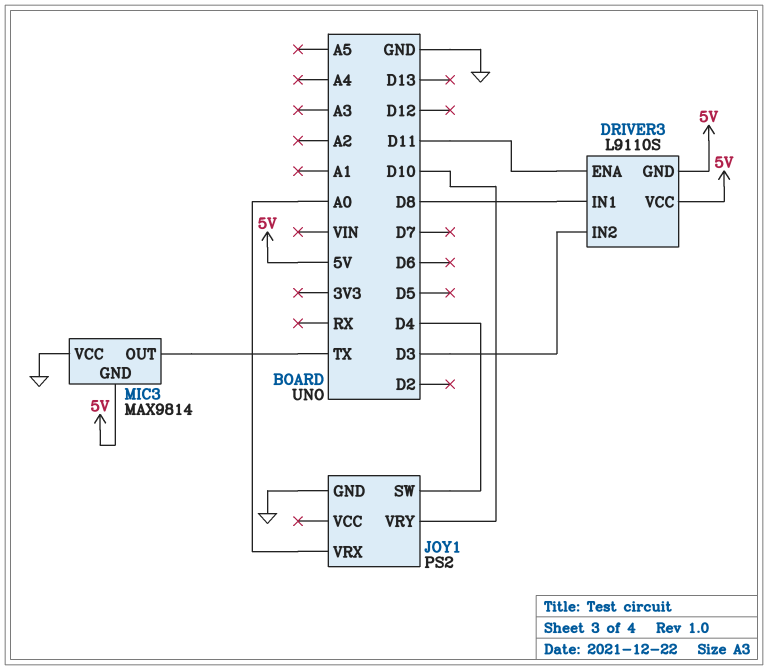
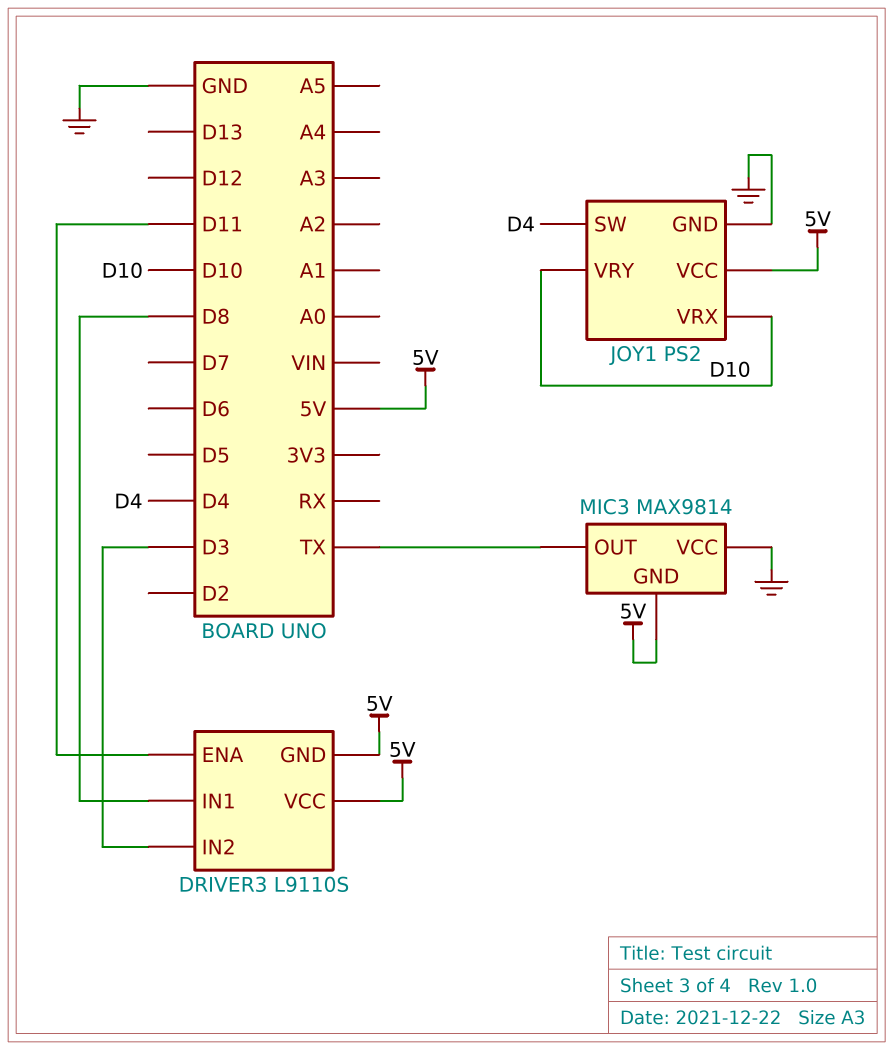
JOY1 pin VCC: none -> 5V
JOY1 pin VRX: A0 -> D10

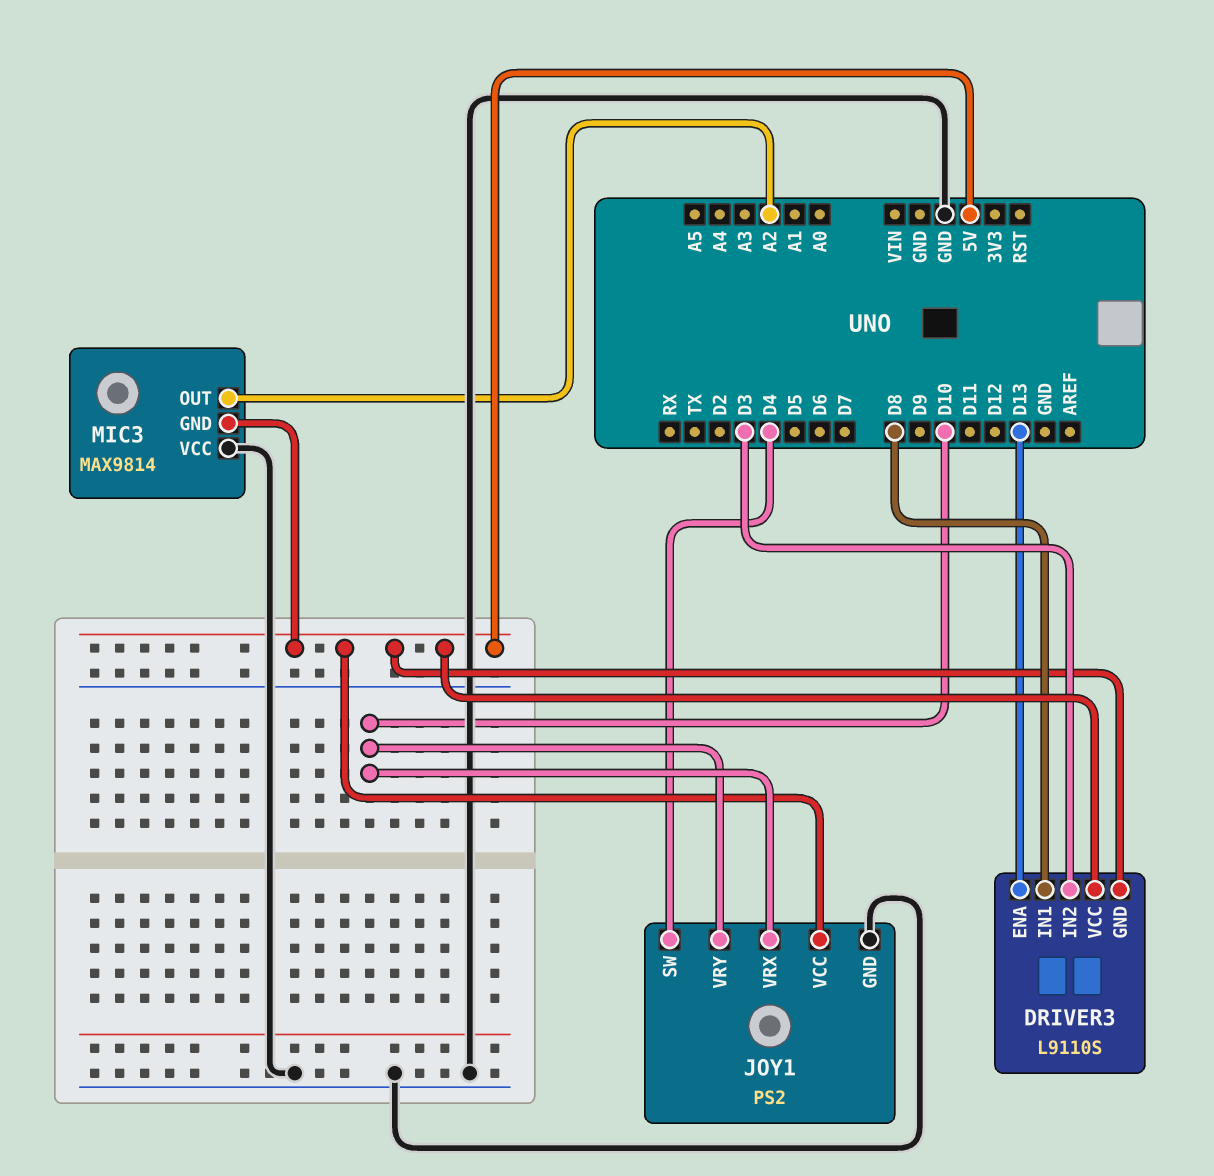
DRIVER3 pin ENA: D11 -> D13
MIC3 pin OUT: TX -> A2

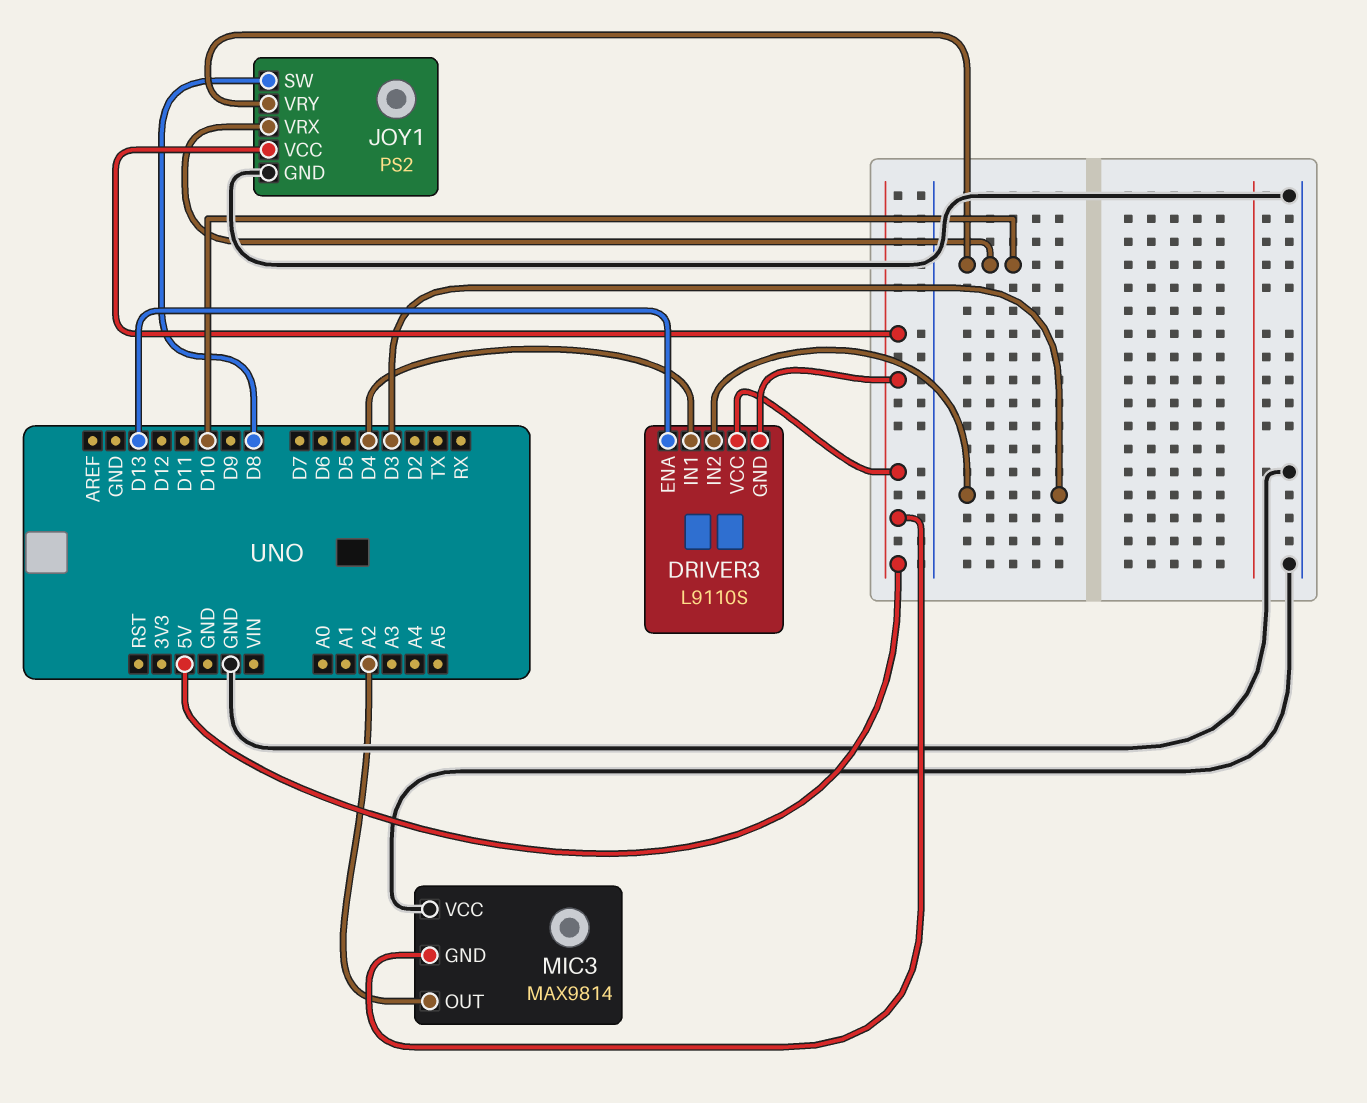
DRIVER3 pin IN1: D8 -> D4
JOY1 pin SW: D4 -> D8

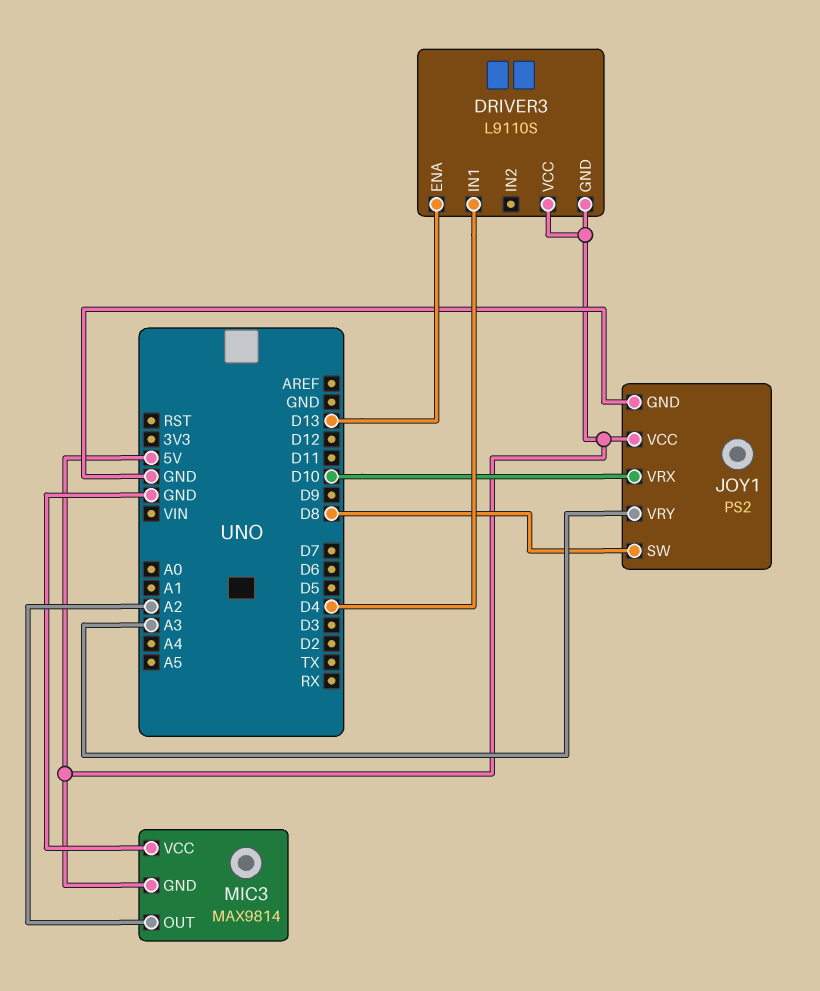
DRIVER3 pin IN2: D3 -> none
JOY1 pin VRY: D10 -> A3

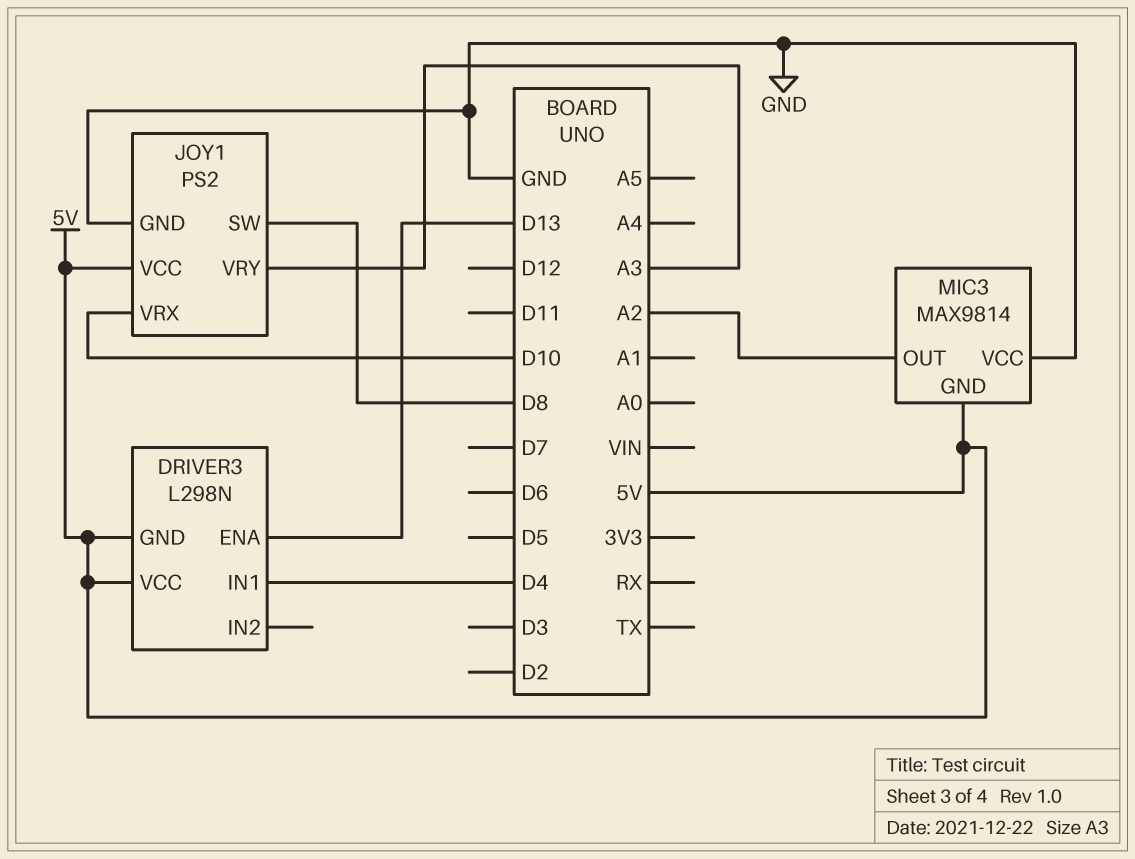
DRIVER3: L9110S -> L298N

